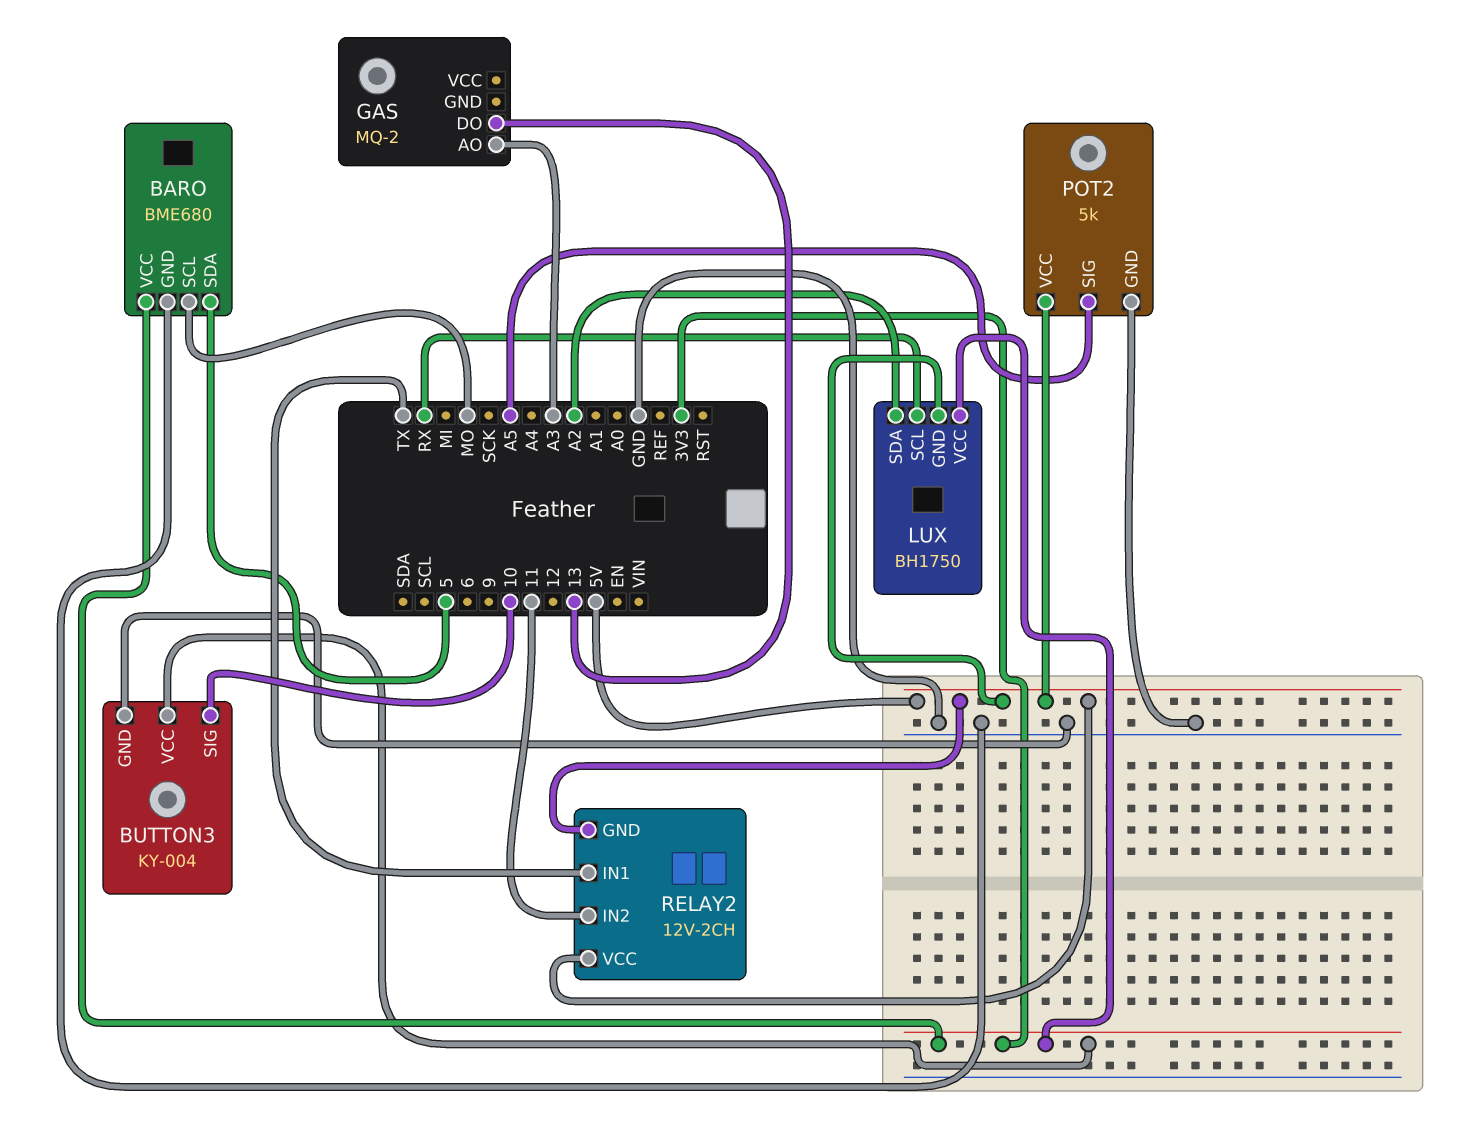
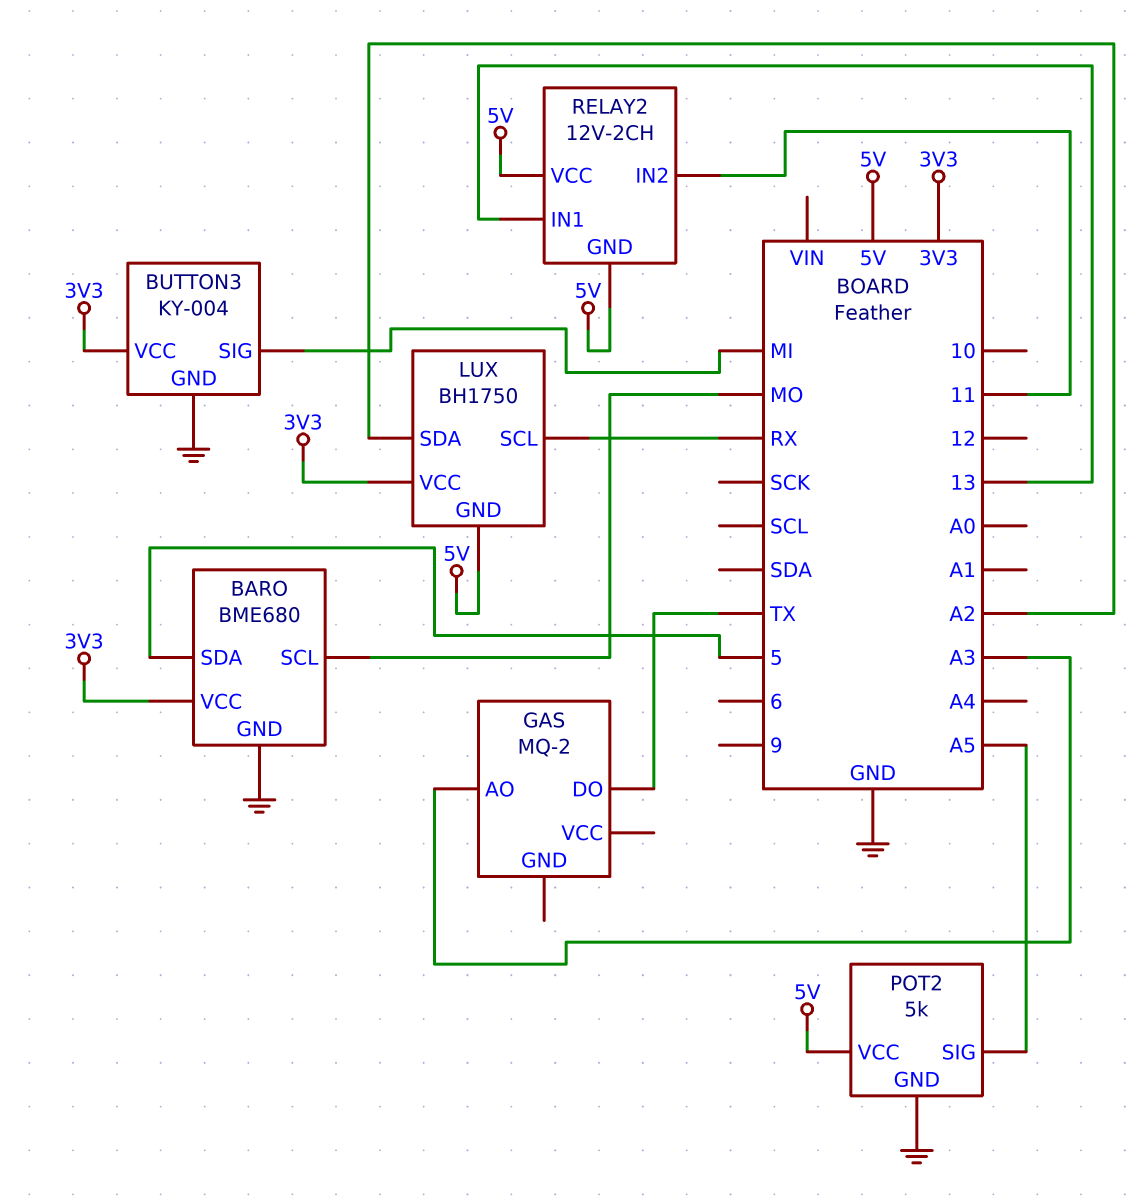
BUTTON3 pin SIG: 10 -> MI
GAS pin DO: 13 -> TX
RELAY2 pin IN1: TX -> 13

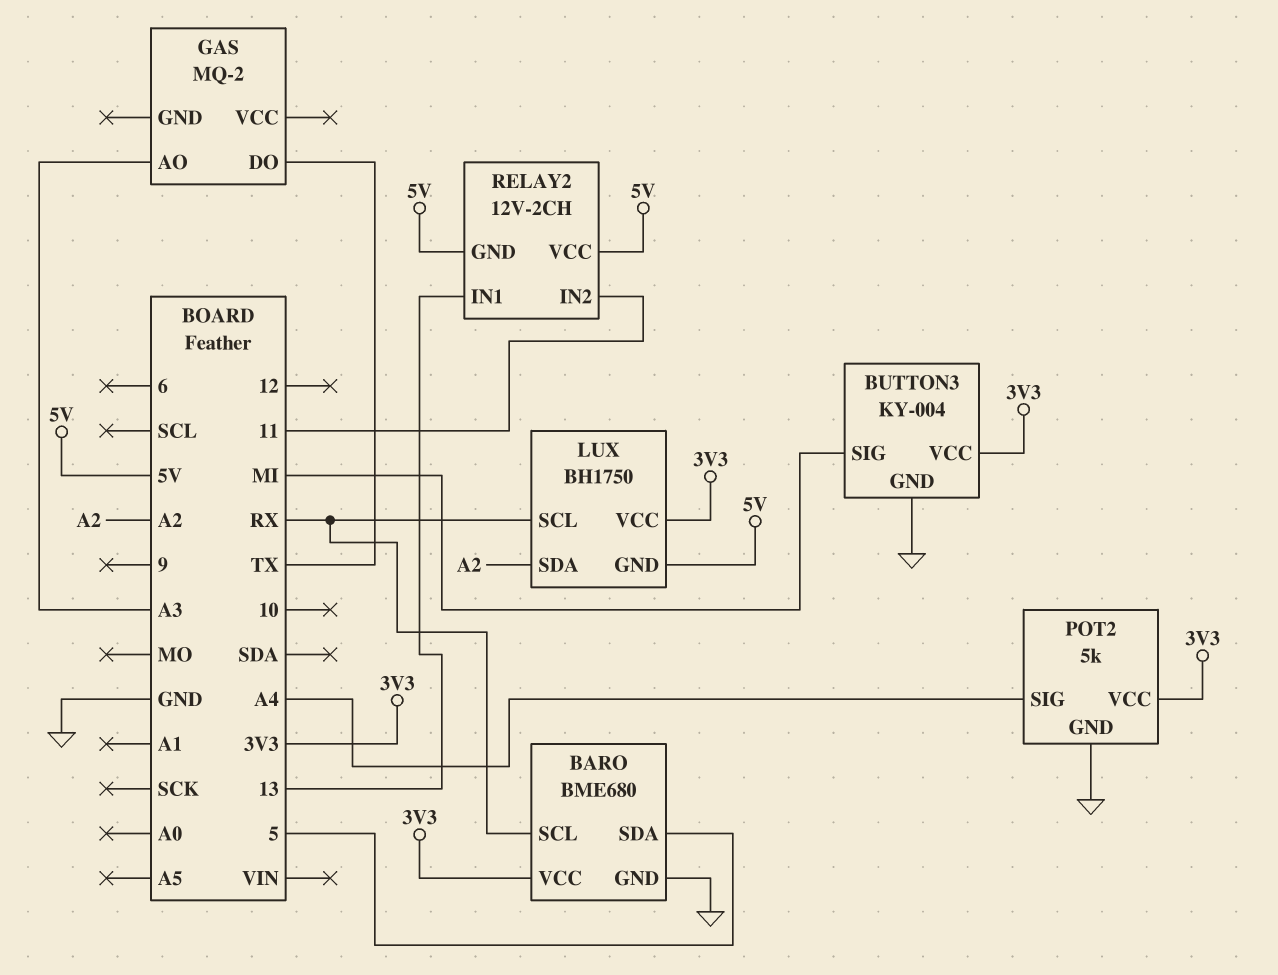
BARO pin SCL: MO -> RX
POT2 pin SIG: A5 -> A4
POT2 pin VCC: 5V -> 3V3

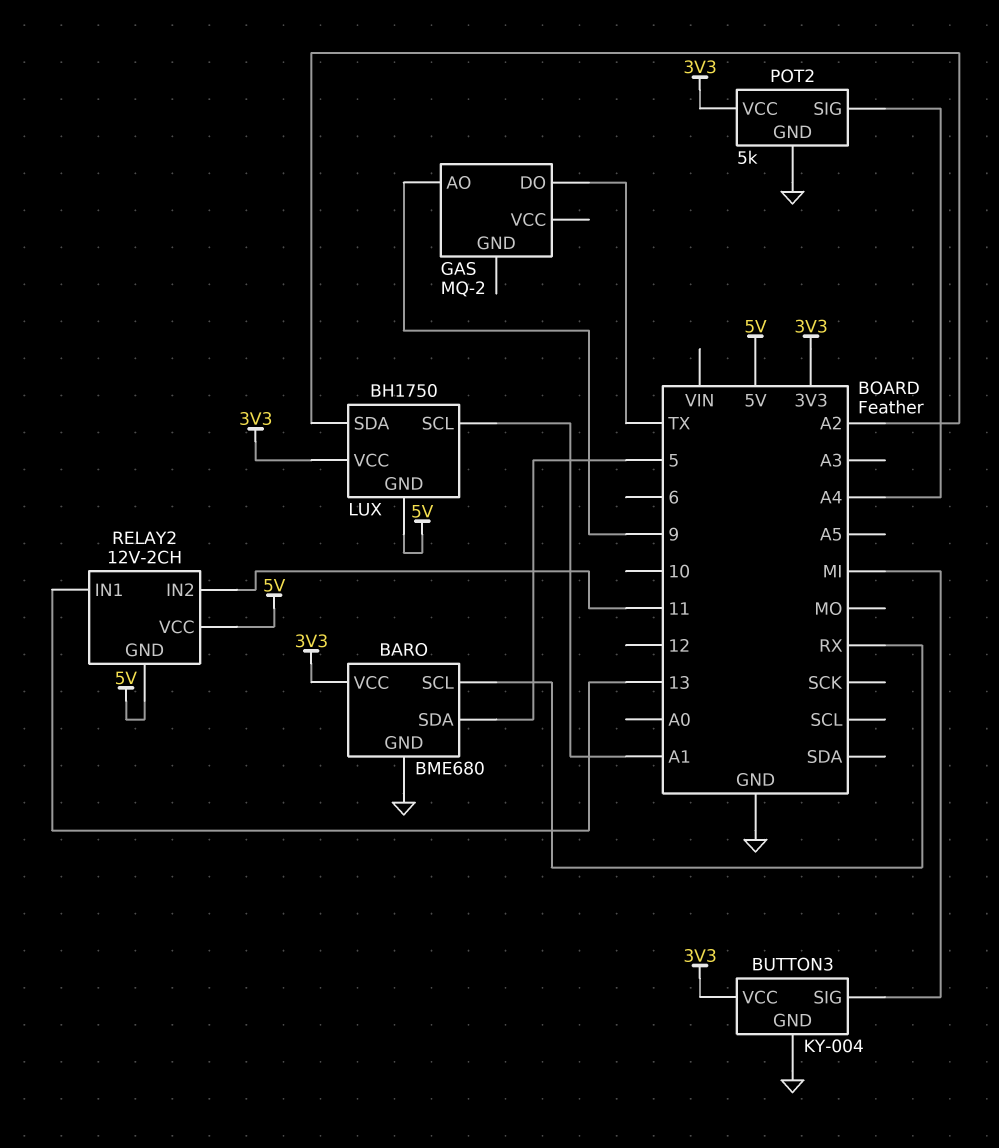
GAS pin AO: A3 -> 9
LUX pin SCL: RX -> A1

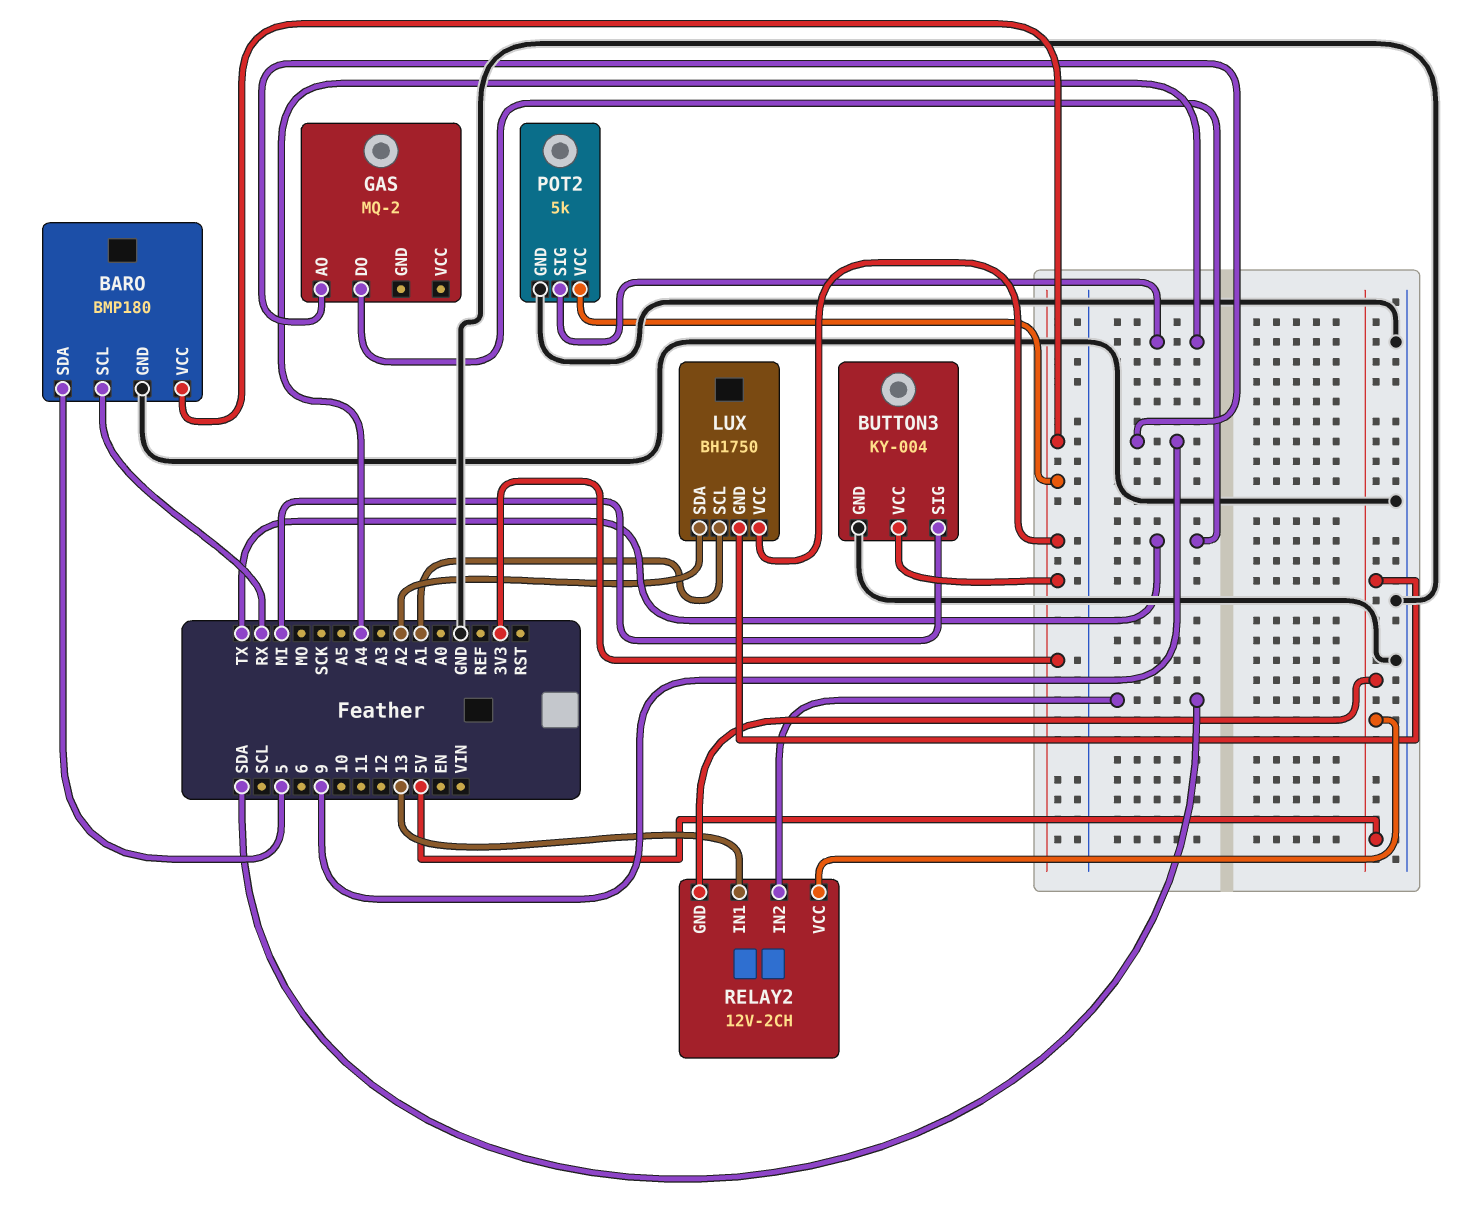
BARO: BME680 -> BMP180
RELAY2 pin IN2: 11 -> SDA

